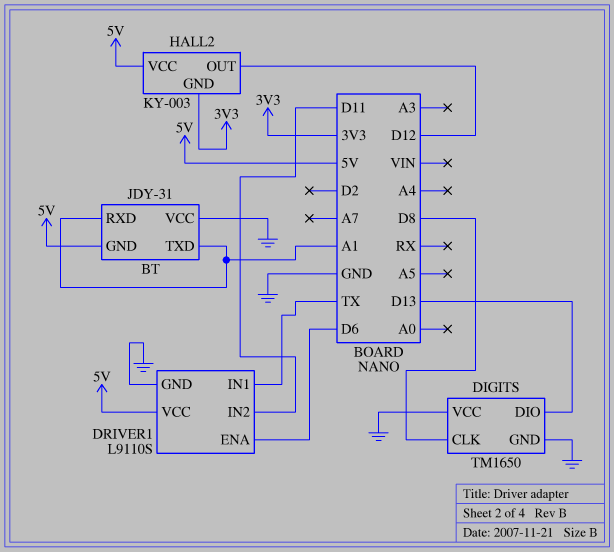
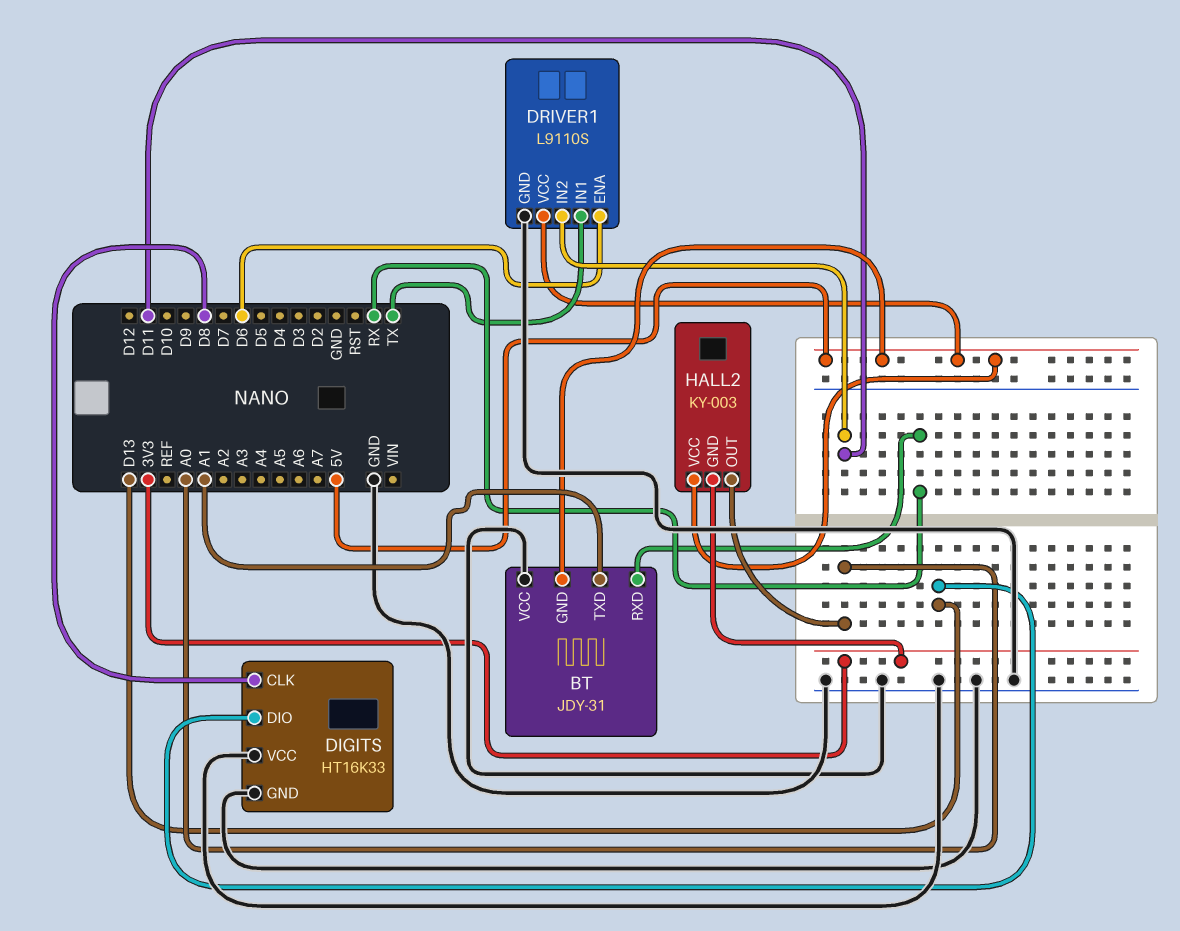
BT pin RXD: A1 -> RX
DIGITS: TM1650 -> HT16K33
HALL2 pin OUT: D12 -> A0

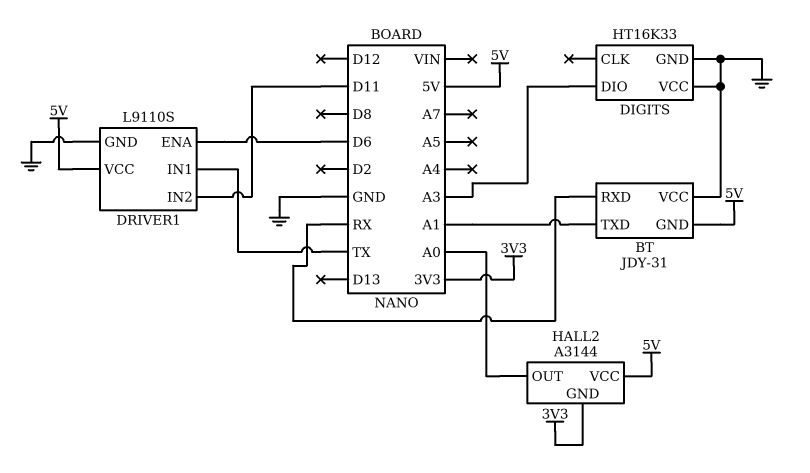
DIGITS pin CLK: D8 -> none
DIGITS pin DIO: D13 -> A3
HALL2: KY-003 -> A3144

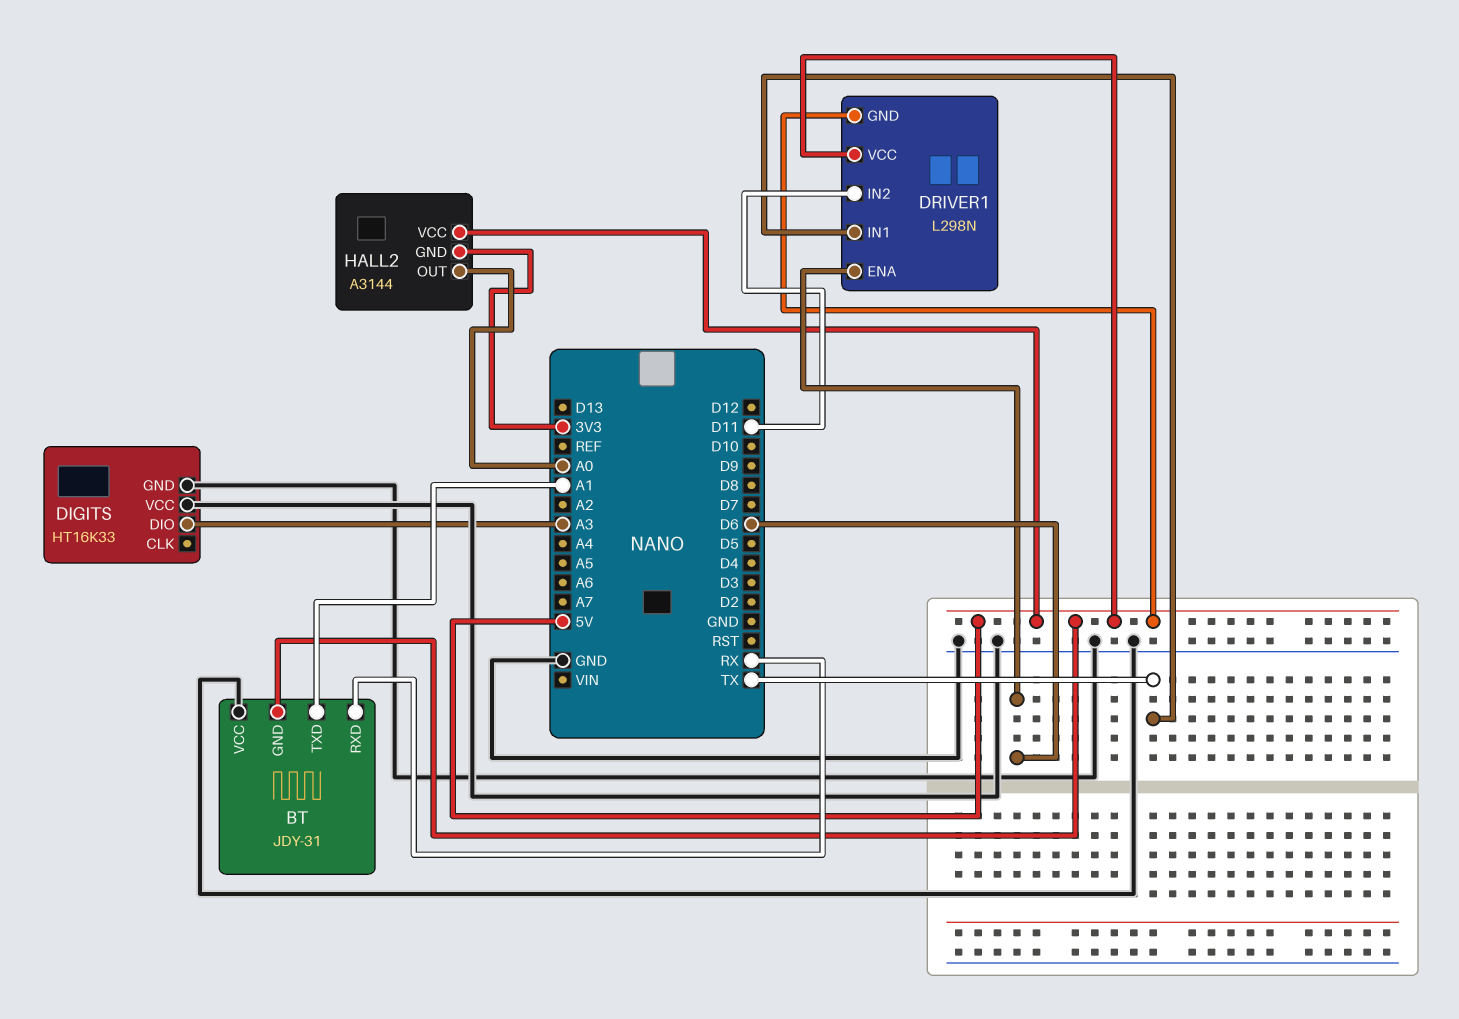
DRIVER1: L9110S -> L298N
DRIVER1 pin GND: GND -> 5V

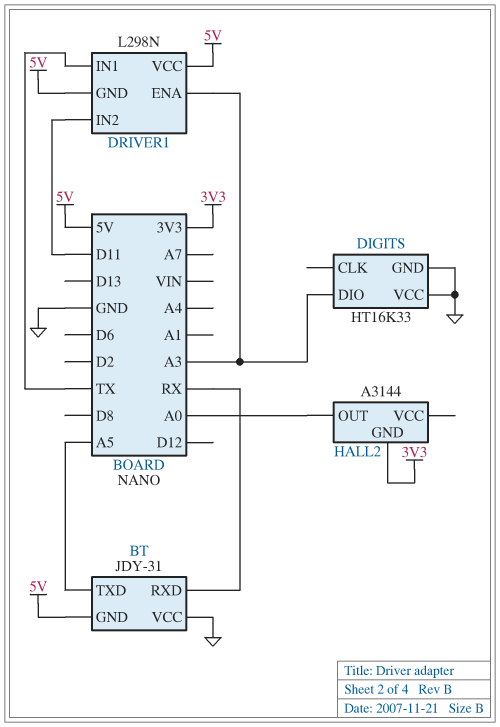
BT pin TXD: A1 -> A5
DRIVER1 pin ENA: D6 -> A3
HALL2 pin VCC: 5V -> none

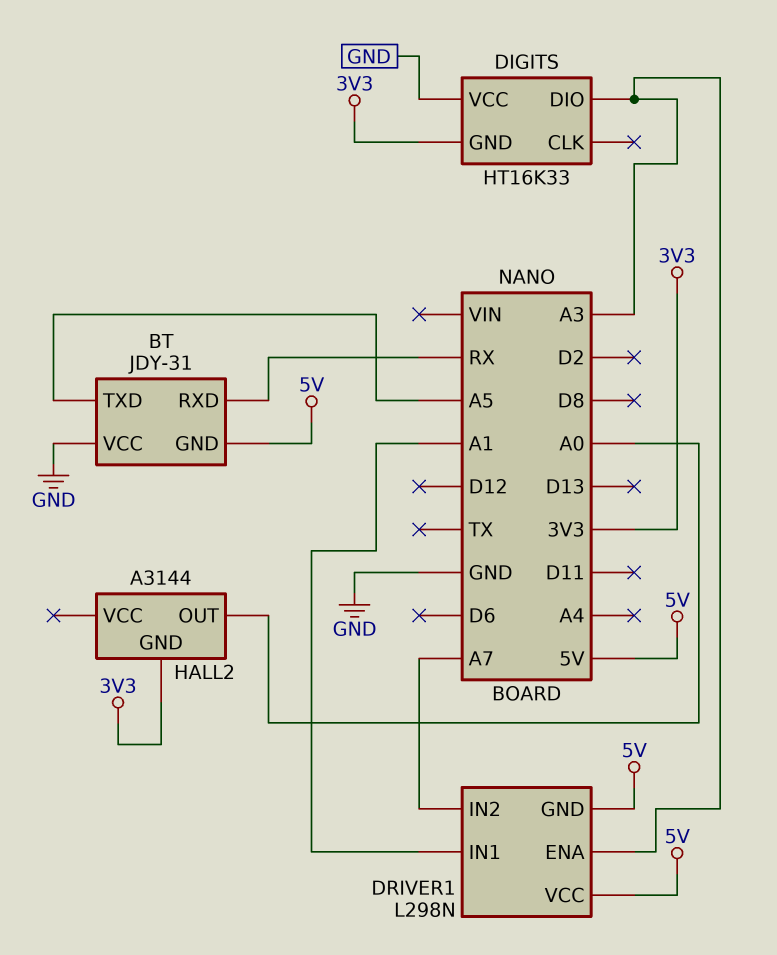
DIGITS pin GND: GND -> 3V3
DRIVER1 pin IN1: TX -> A1
DRIVER1 pin IN2: D11 -> A7

